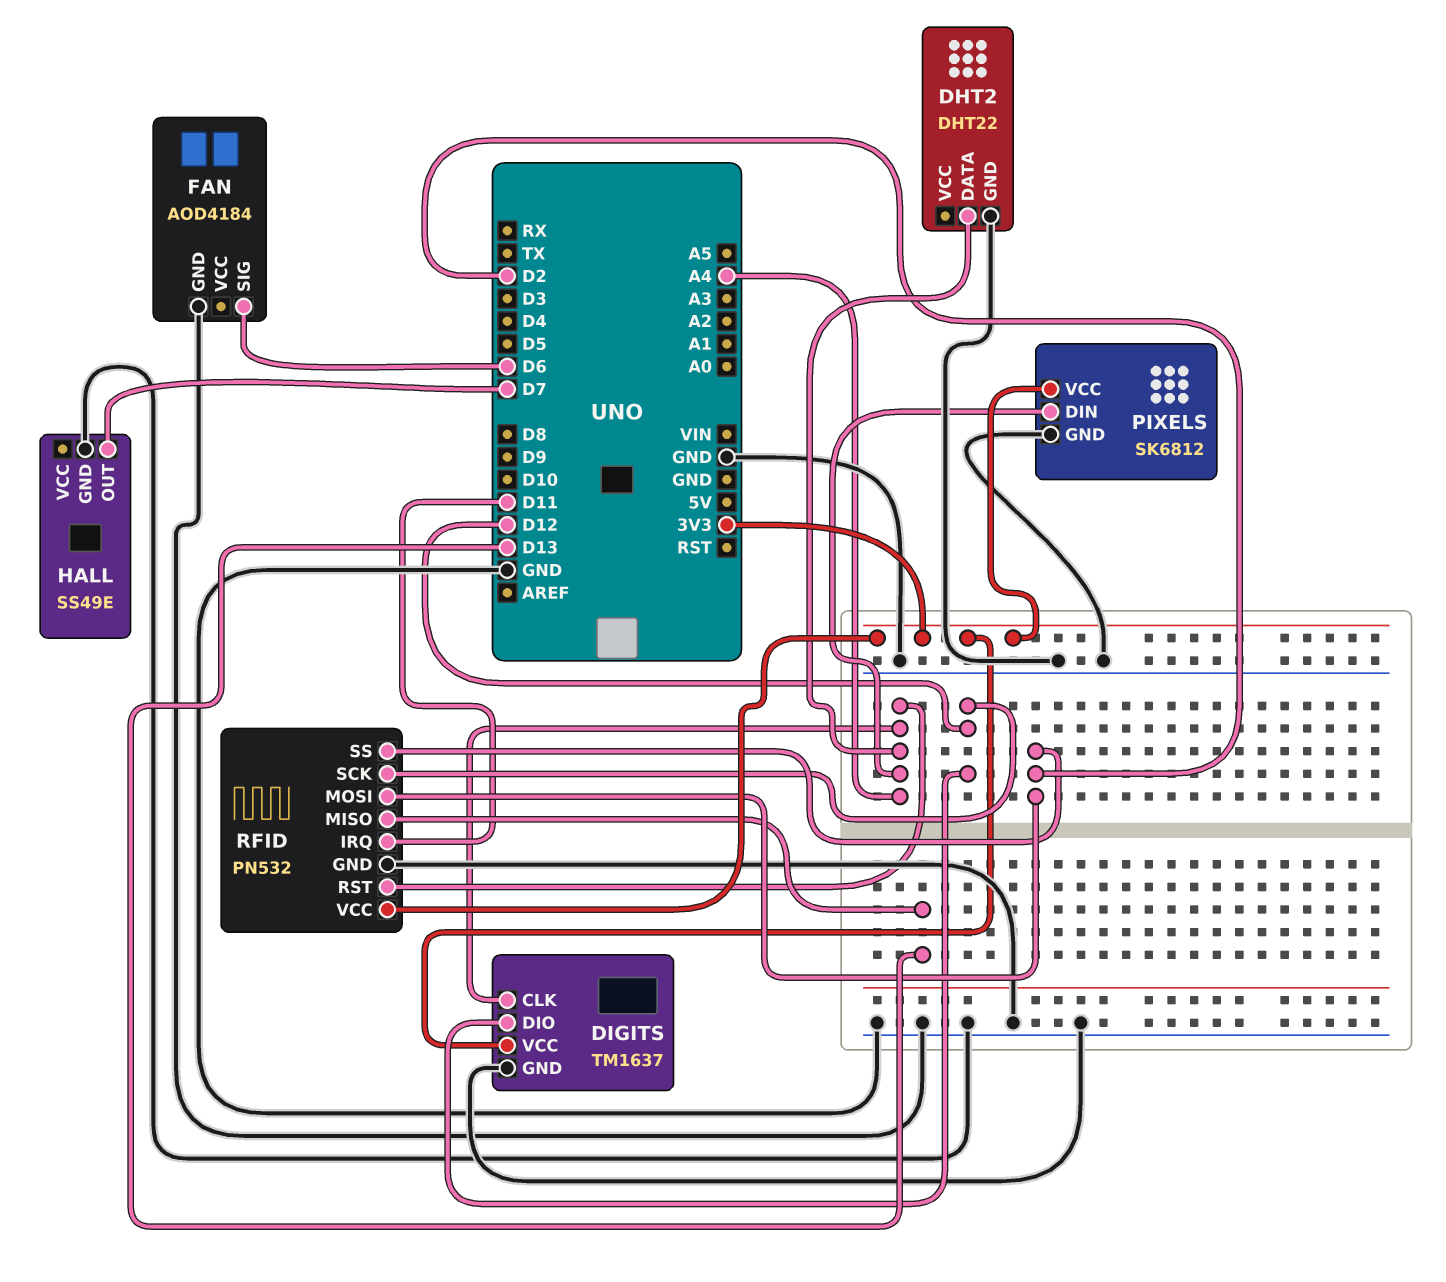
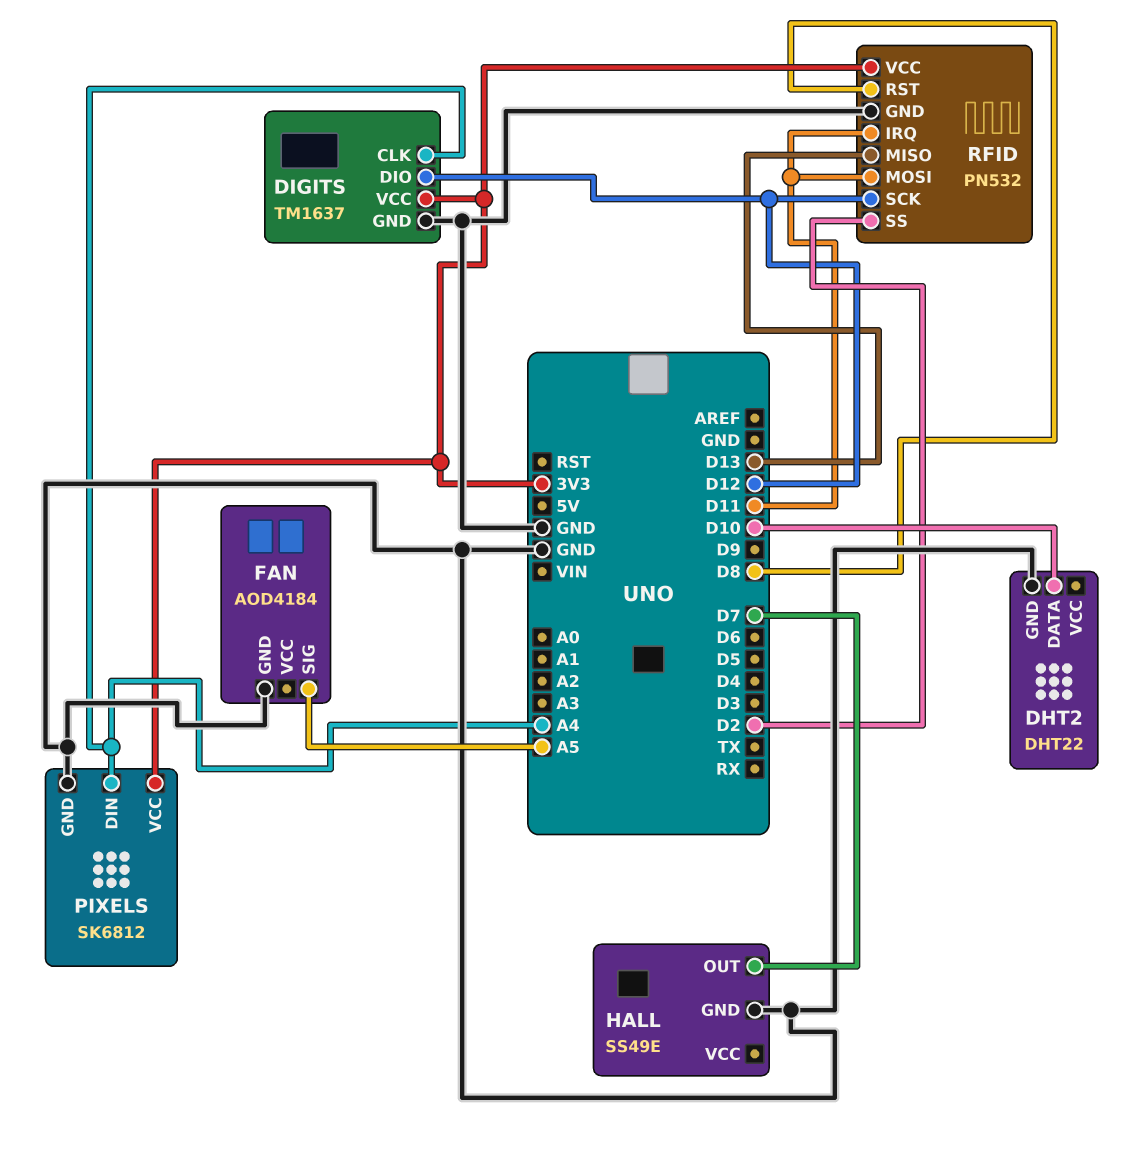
DHT2 pin DATA: A4 -> D10
FAN pin SIG: D6 -> A5
RFID pin MOSI: D2 -> D11
RFID pin RST: A4 -> D8

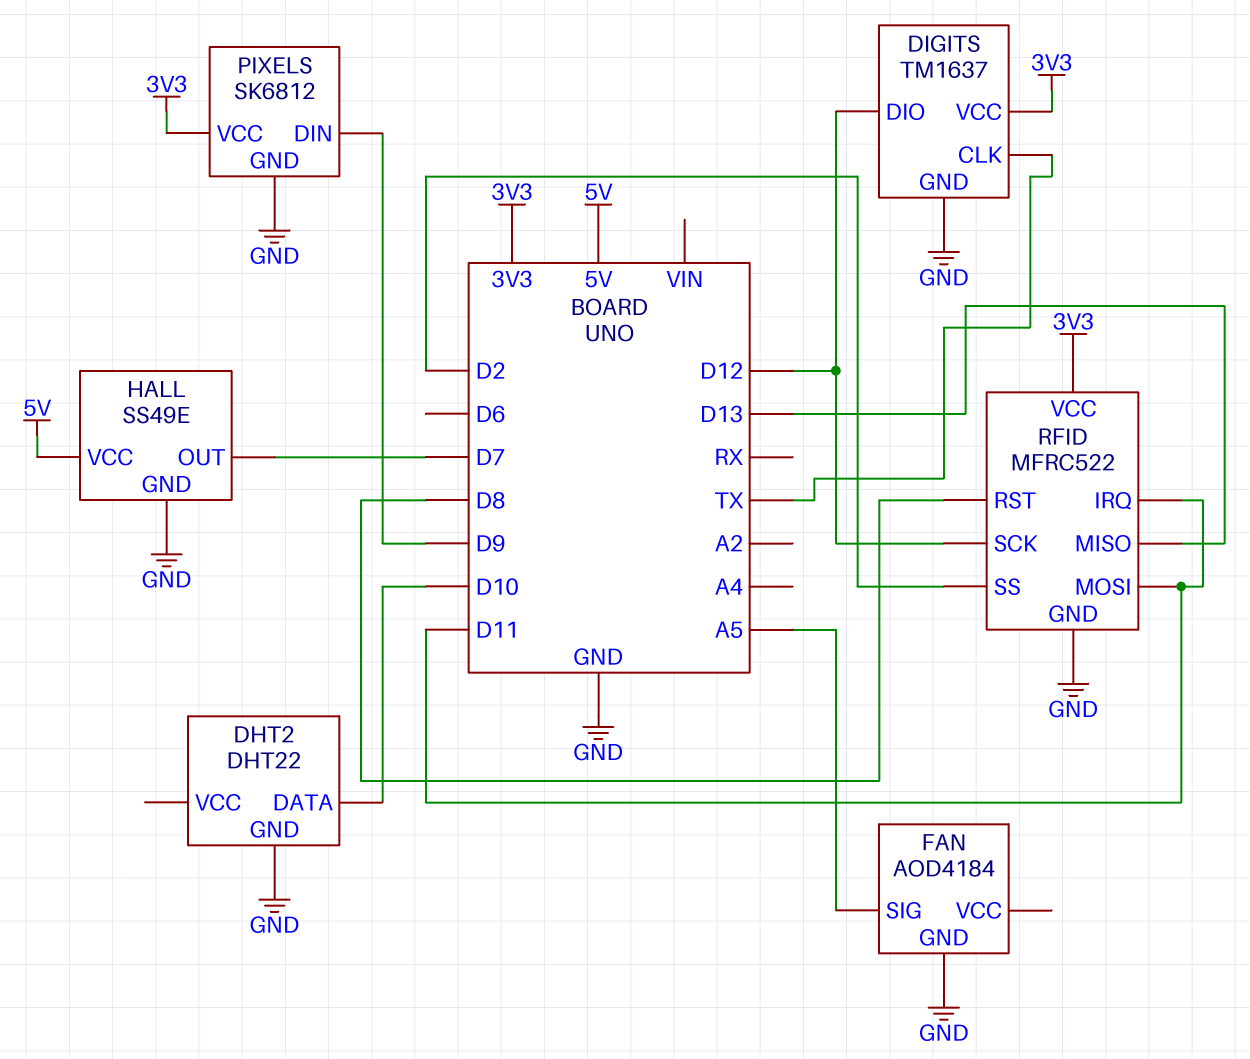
DIGITS pin CLK: A4 -> TX
HALL pin VCC: none -> 5V
PIXELS pin DIN: A4 -> D9
RFID: PN532 -> MFRC522

